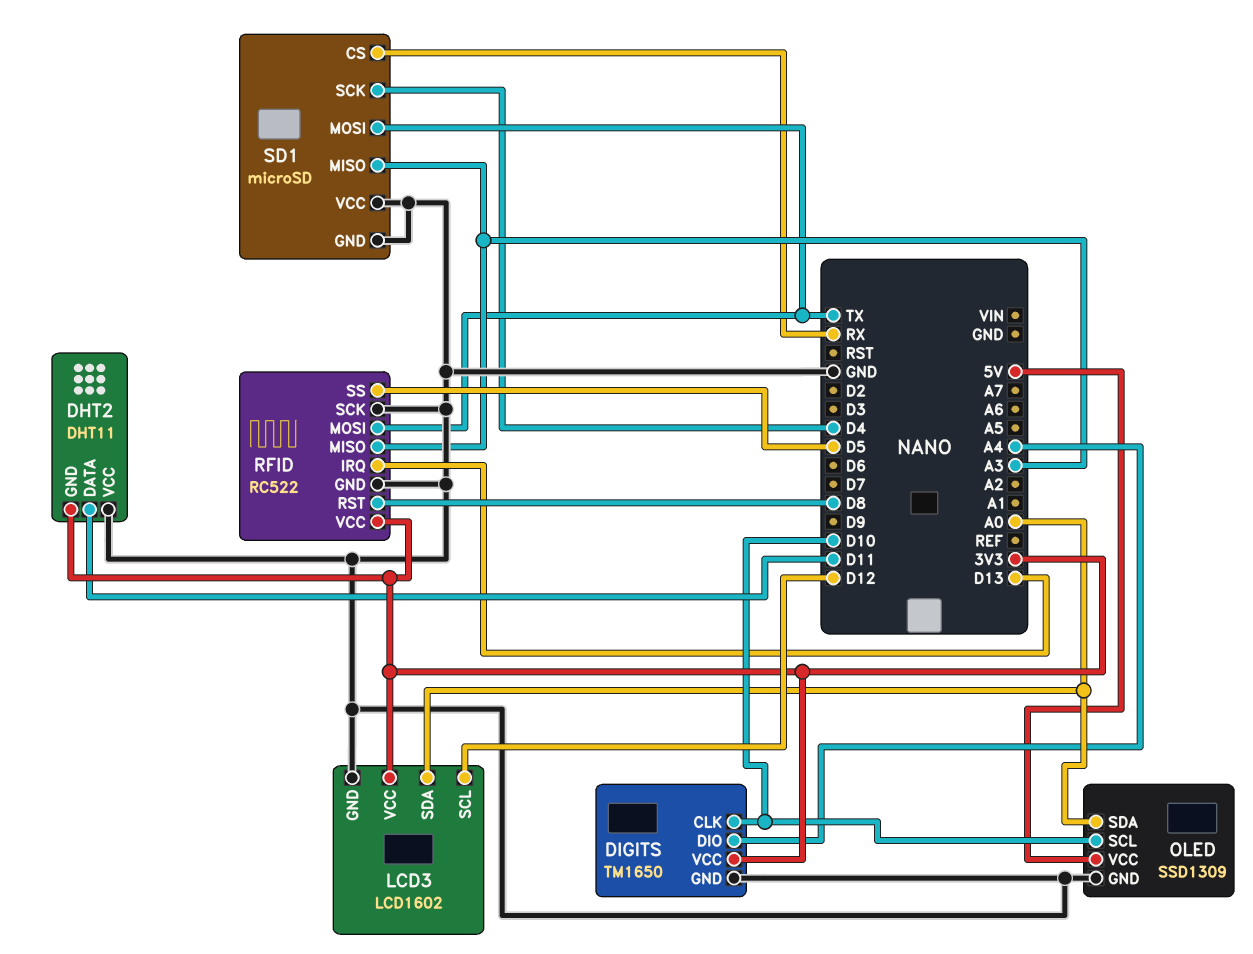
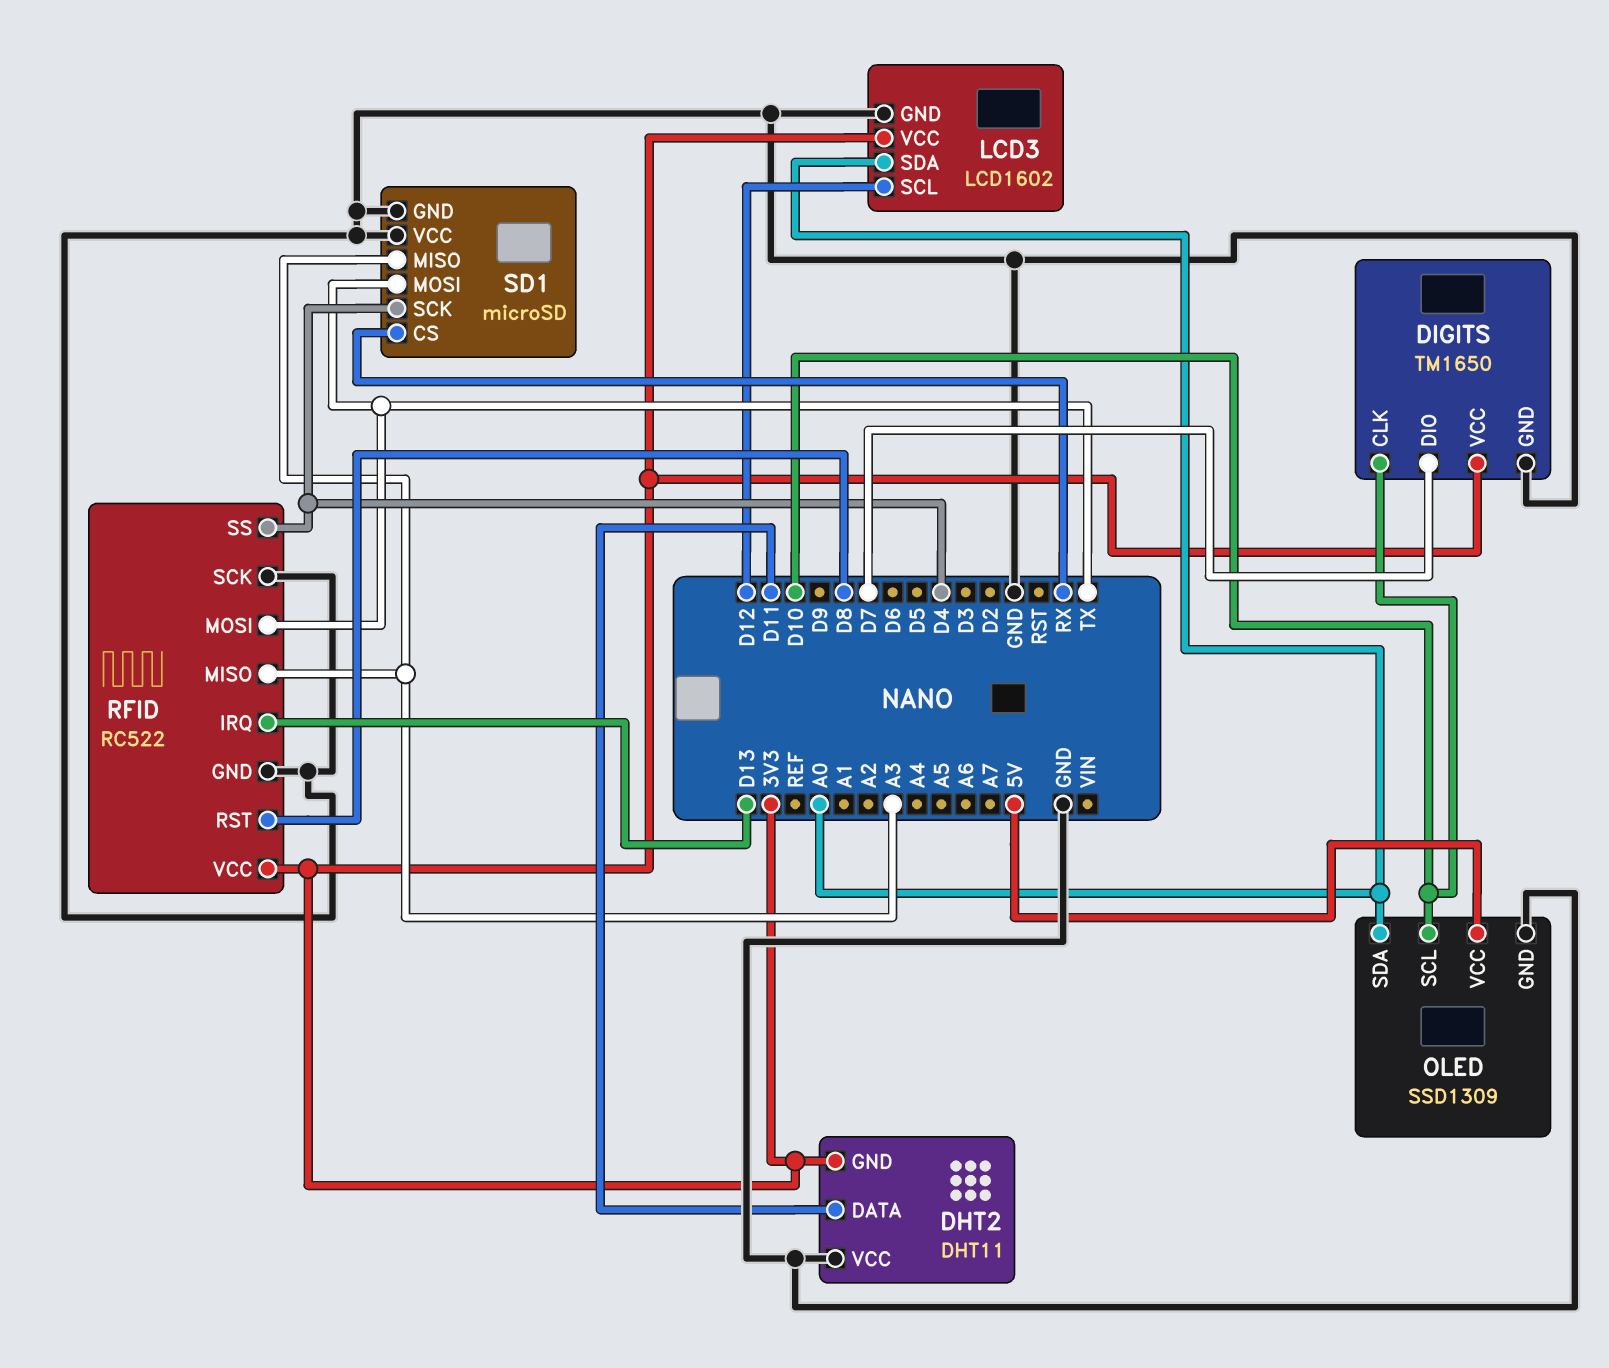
DIGITS pin DIO: A4 -> D7
RFID pin SS: D5 -> D4

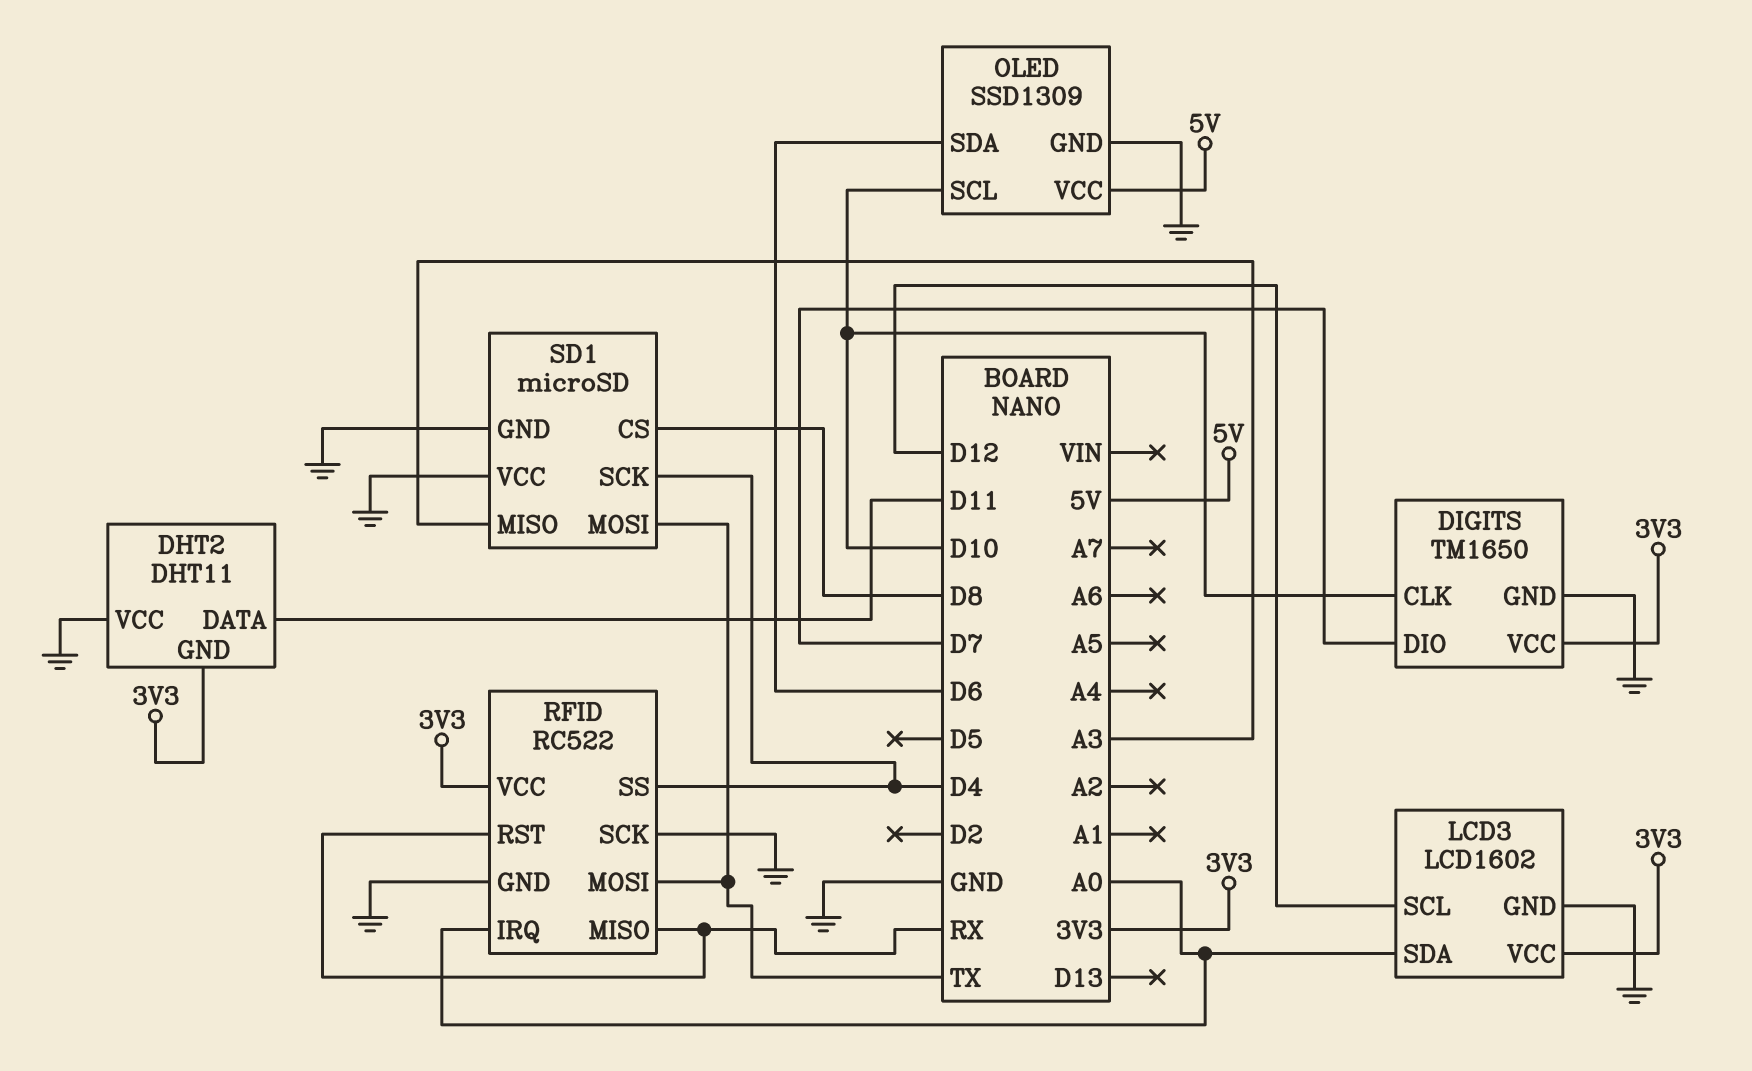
OLED pin SDA: A0 -> D6
RFID pin IRQ: D13 -> A0
RFID pin MISO: A3 -> RX
RFID pin RST: D8 -> RX
SD1 pin CS: RX -> D8

